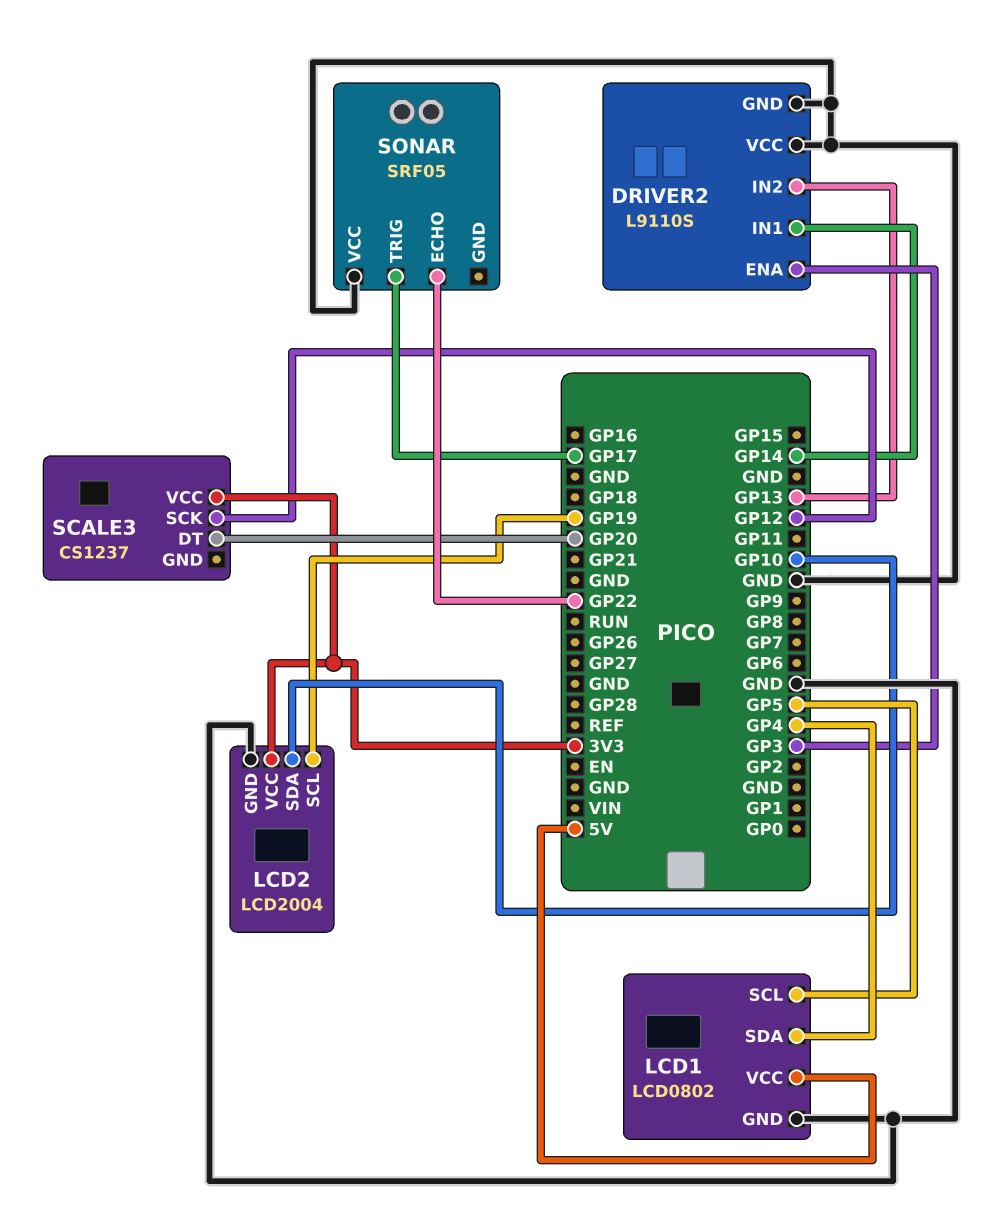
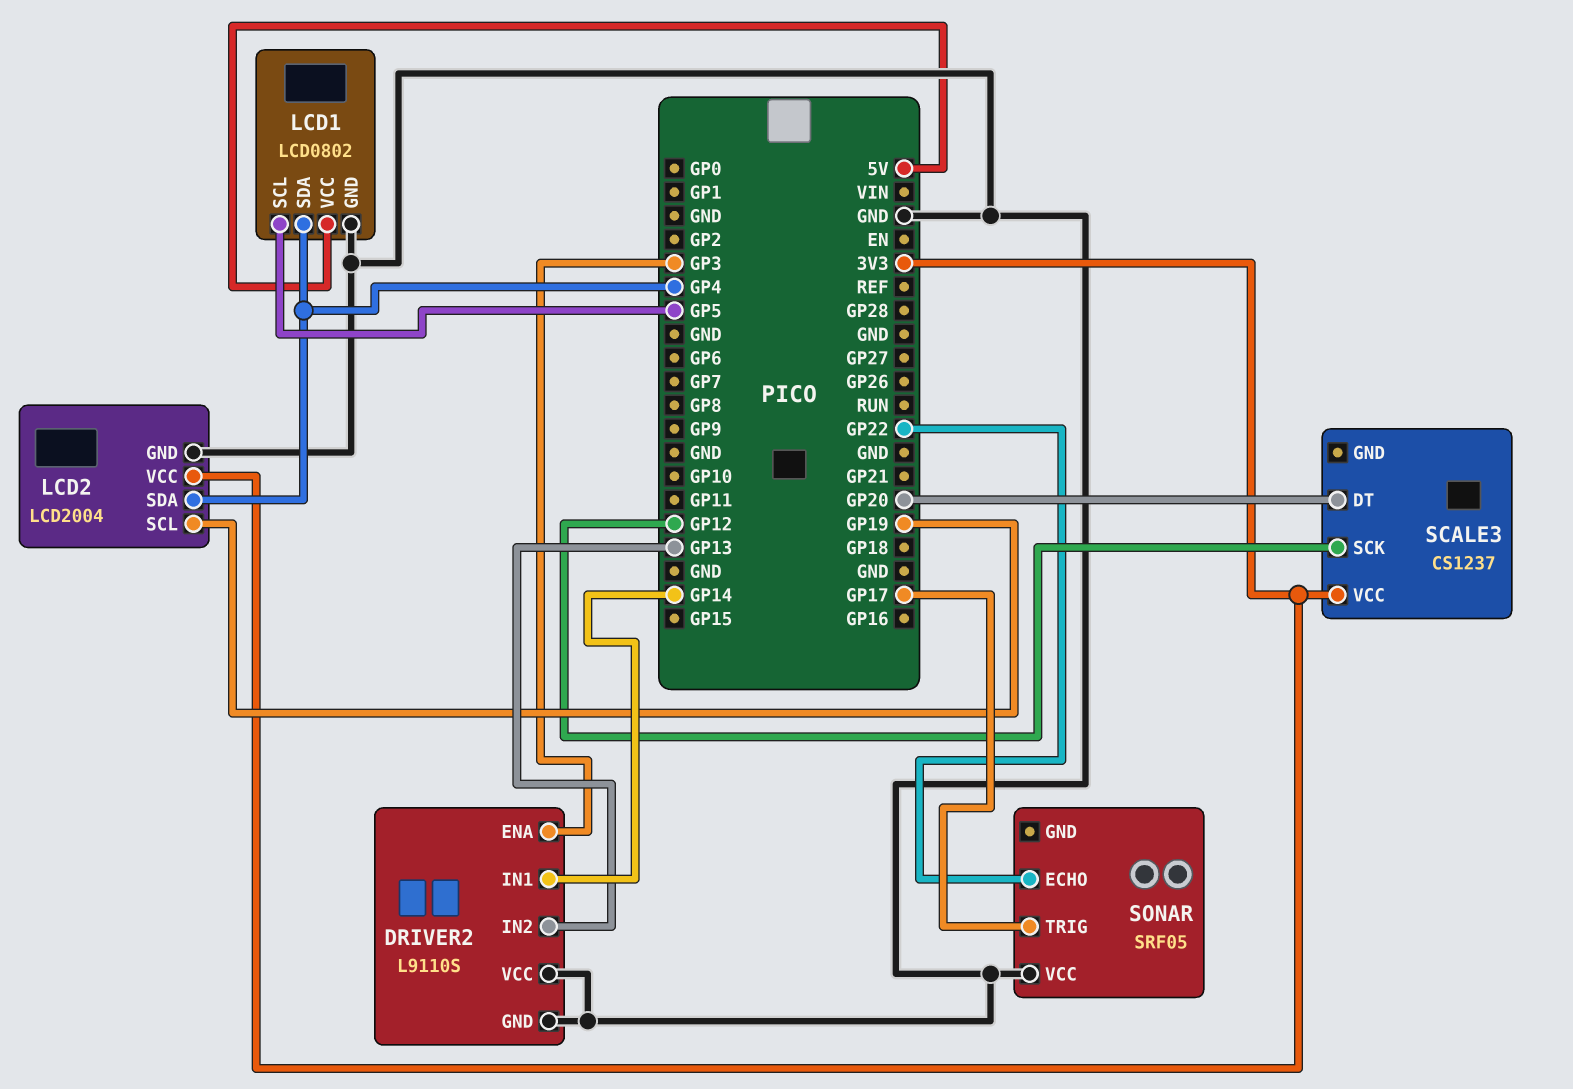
LCD2 pin SDA: GP10 -> GP4

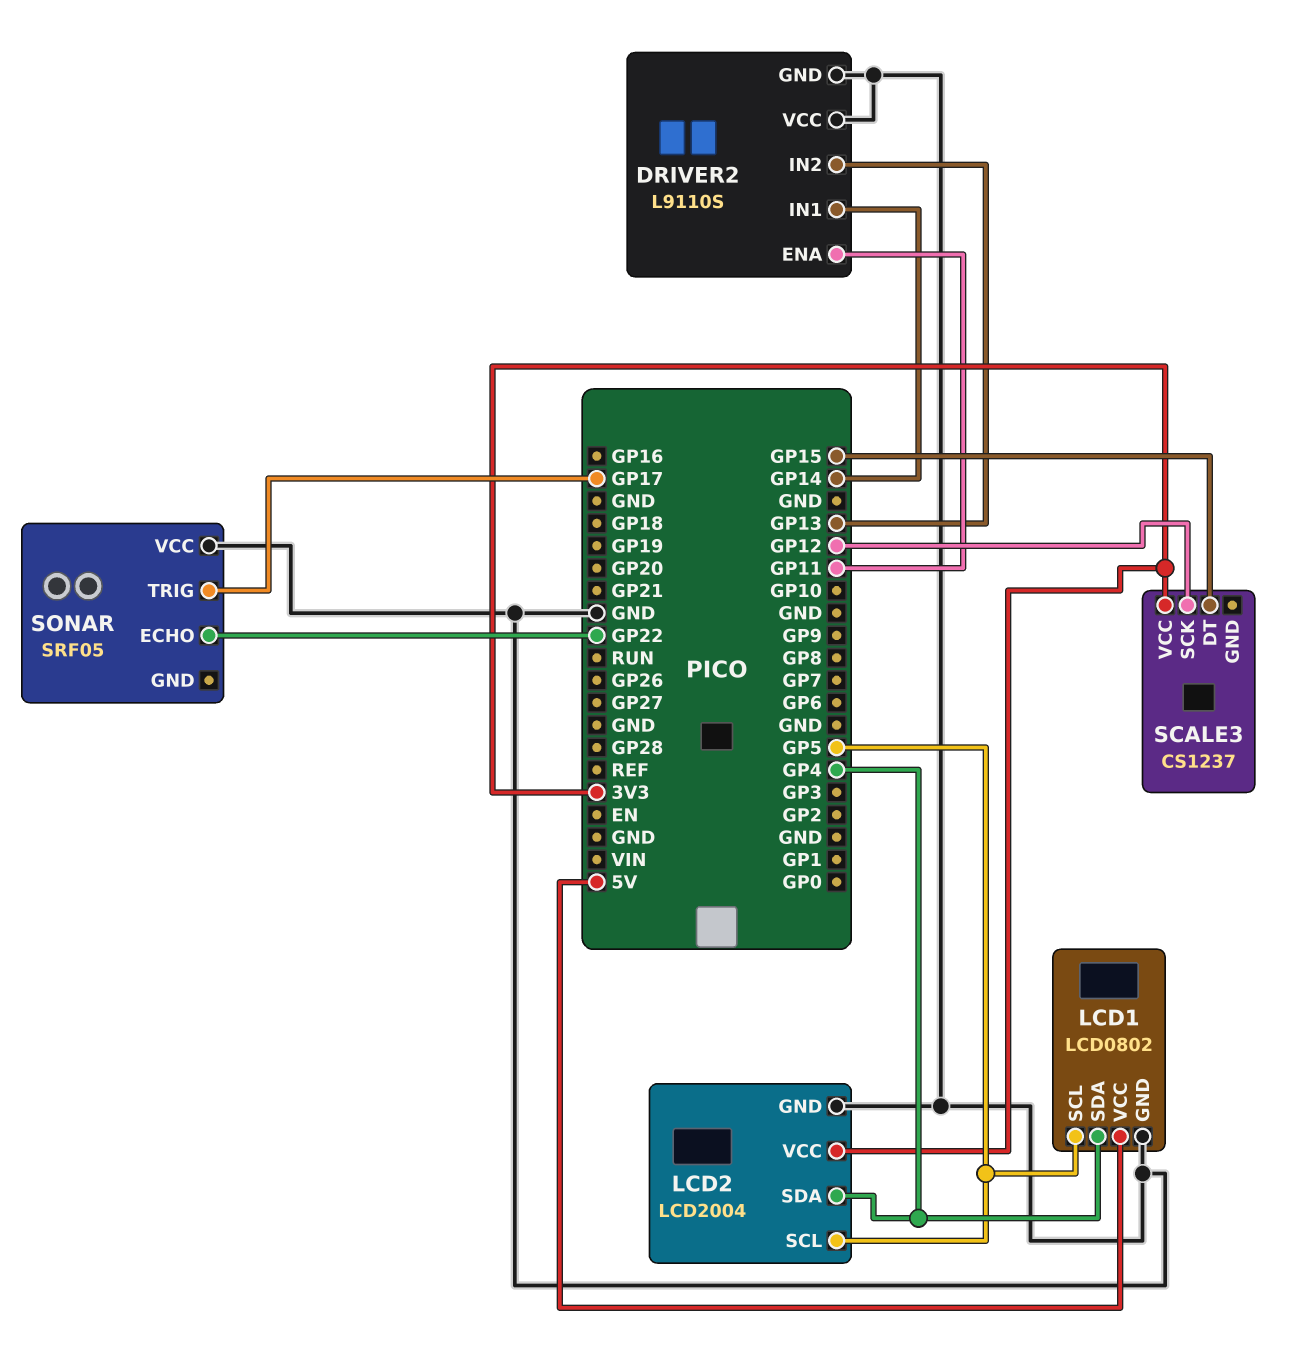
DRIVER2 pin ENA: GP3 -> GP11
LCD2 pin SCL: GP19 -> GP5
SCALE3 pin DT: GP20 -> GP15

